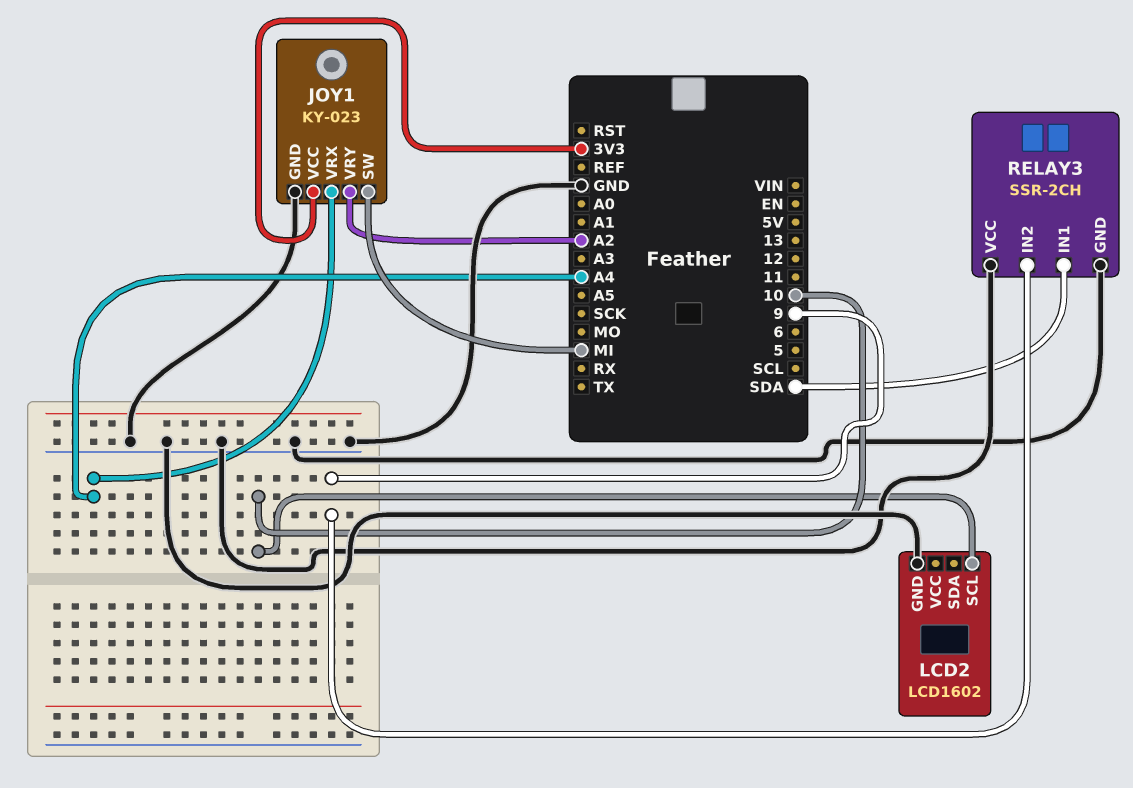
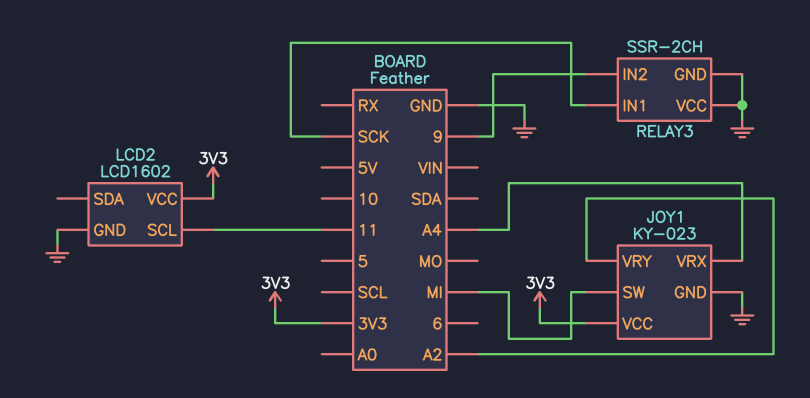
LCD2 pin SCL: 10 -> 11
LCD2 pin VCC: none -> 3V3
RELAY3 pin IN1: SDA -> SCK

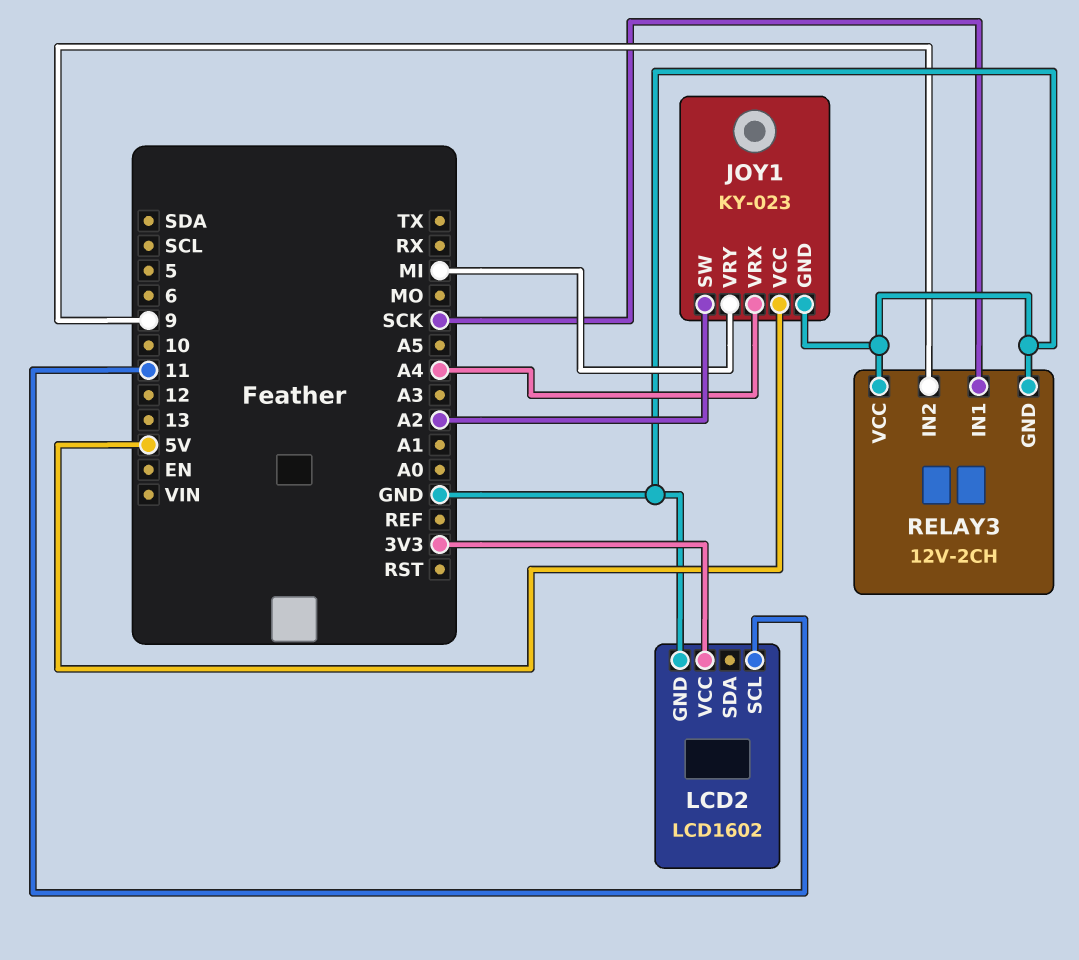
JOY1 pin SW: MI -> A2
JOY1 pin VCC: 3V3 -> 5V
JOY1 pin VRY: A2 -> MI
RELAY3: SSR-2CH -> 12V-2CH

